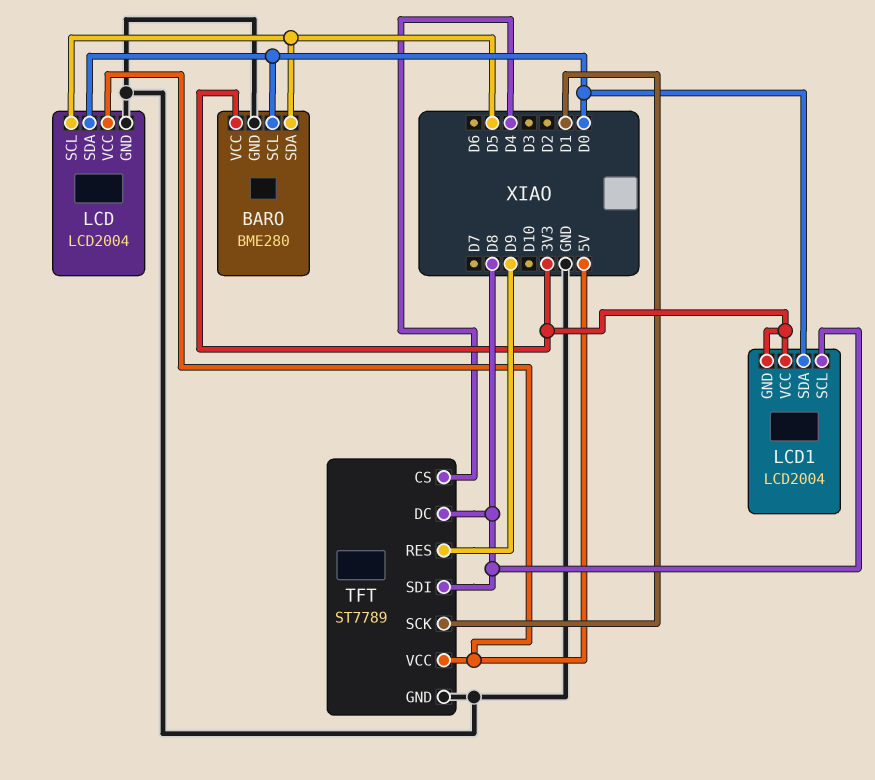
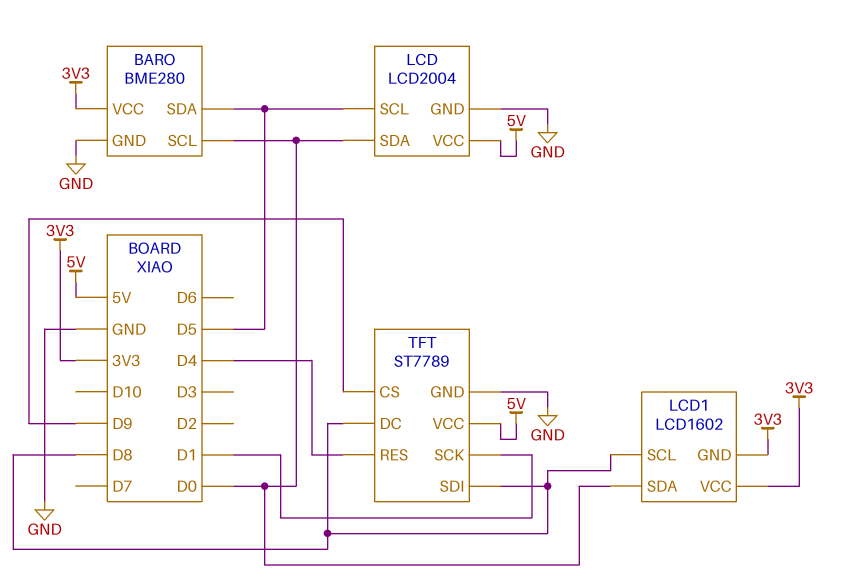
LCD1: LCD2004 -> LCD1602
TFT pin CS: D4 -> D9
TFT pin RES: D9 -> D4

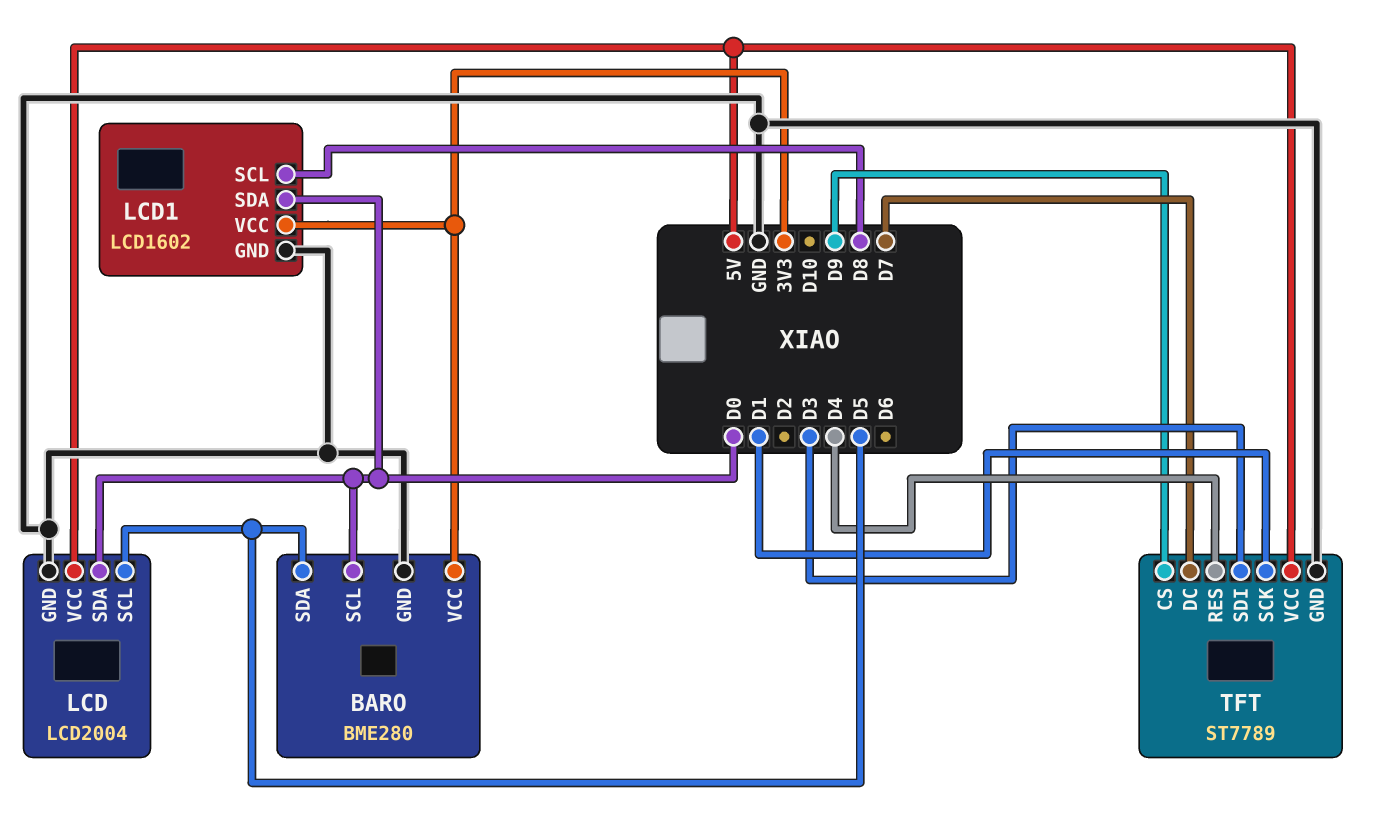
LCD1 pin GND: 3V3 -> GND
TFT pin DC: D8 -> D7
TFT pin SDI: D8 -> D3

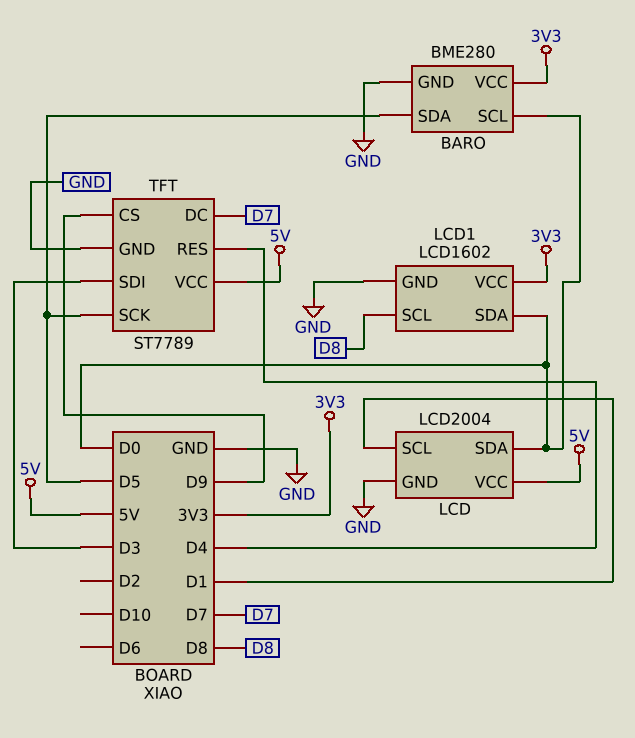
LCD pin SCL: D5 -> D1
TFT pin SCK: D1 -> D5

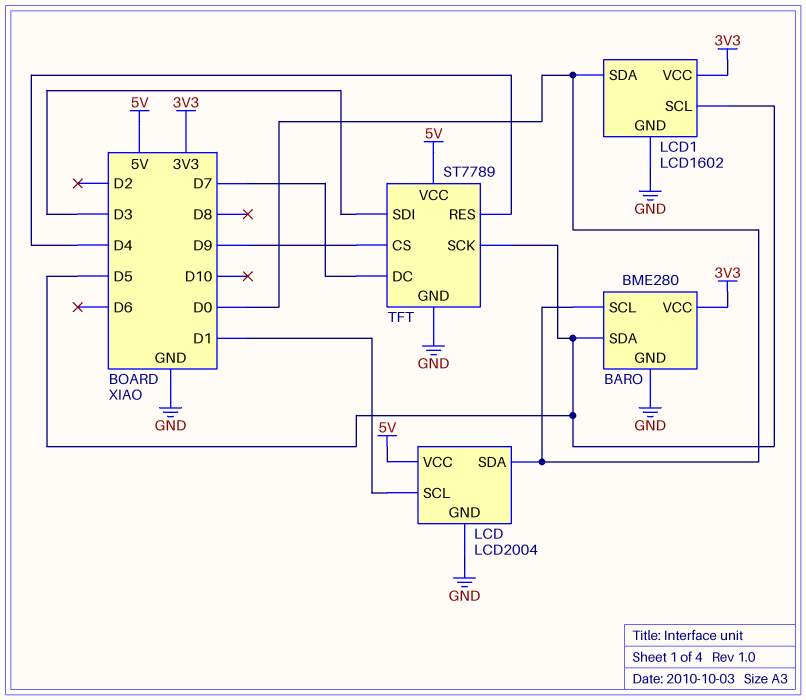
LCD1 pin SCL: D8 -> D5

